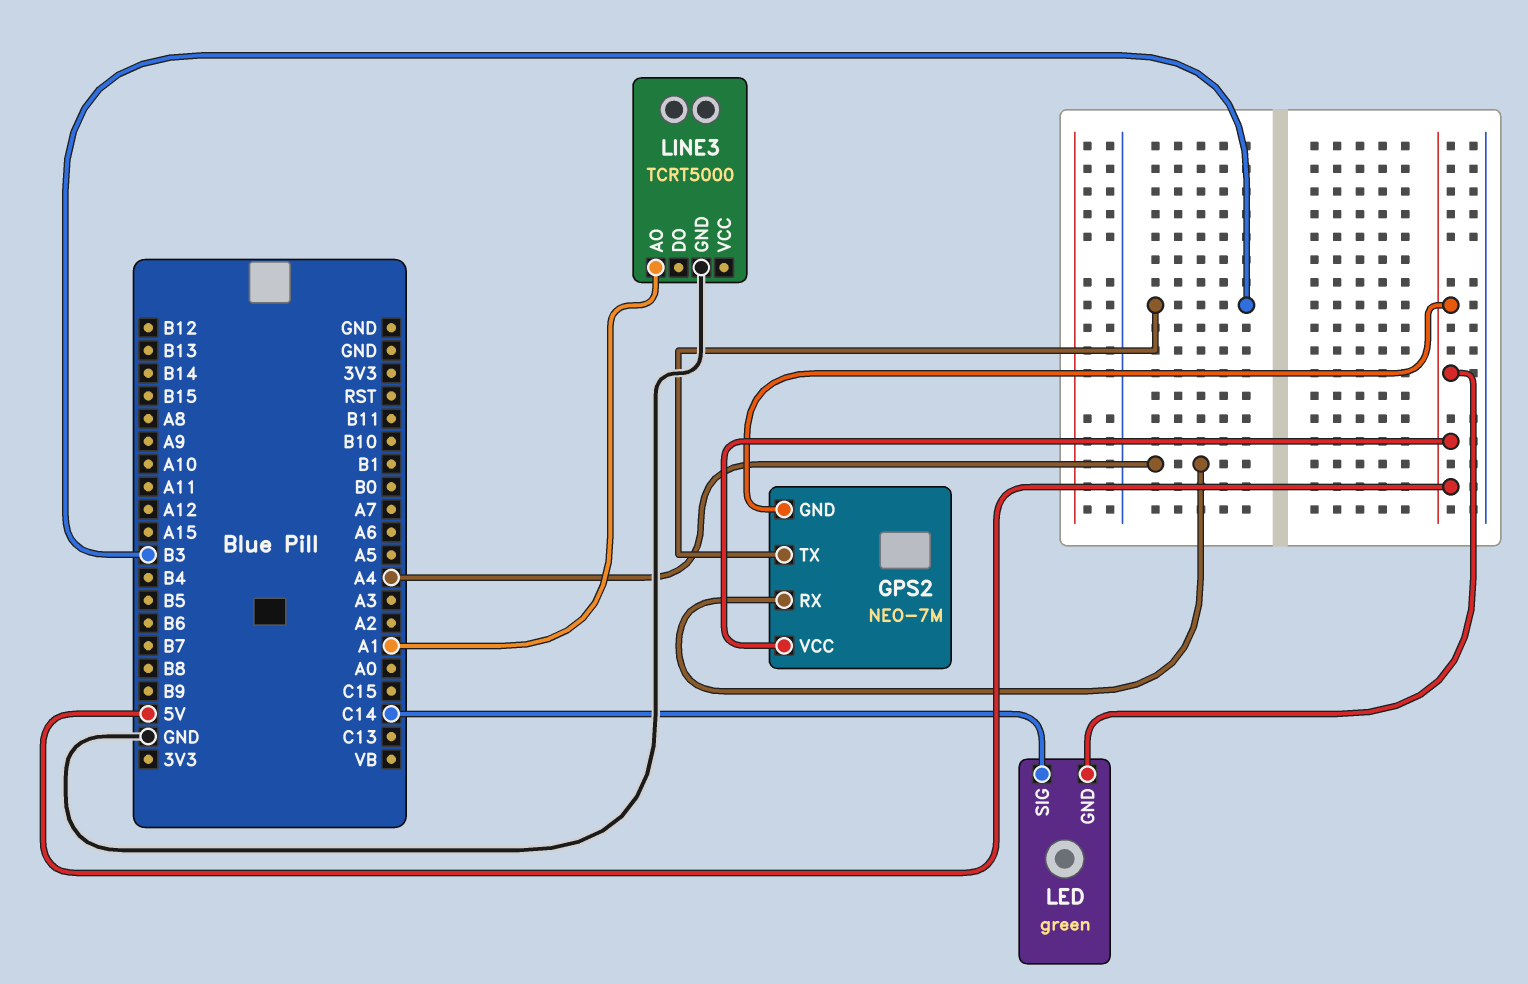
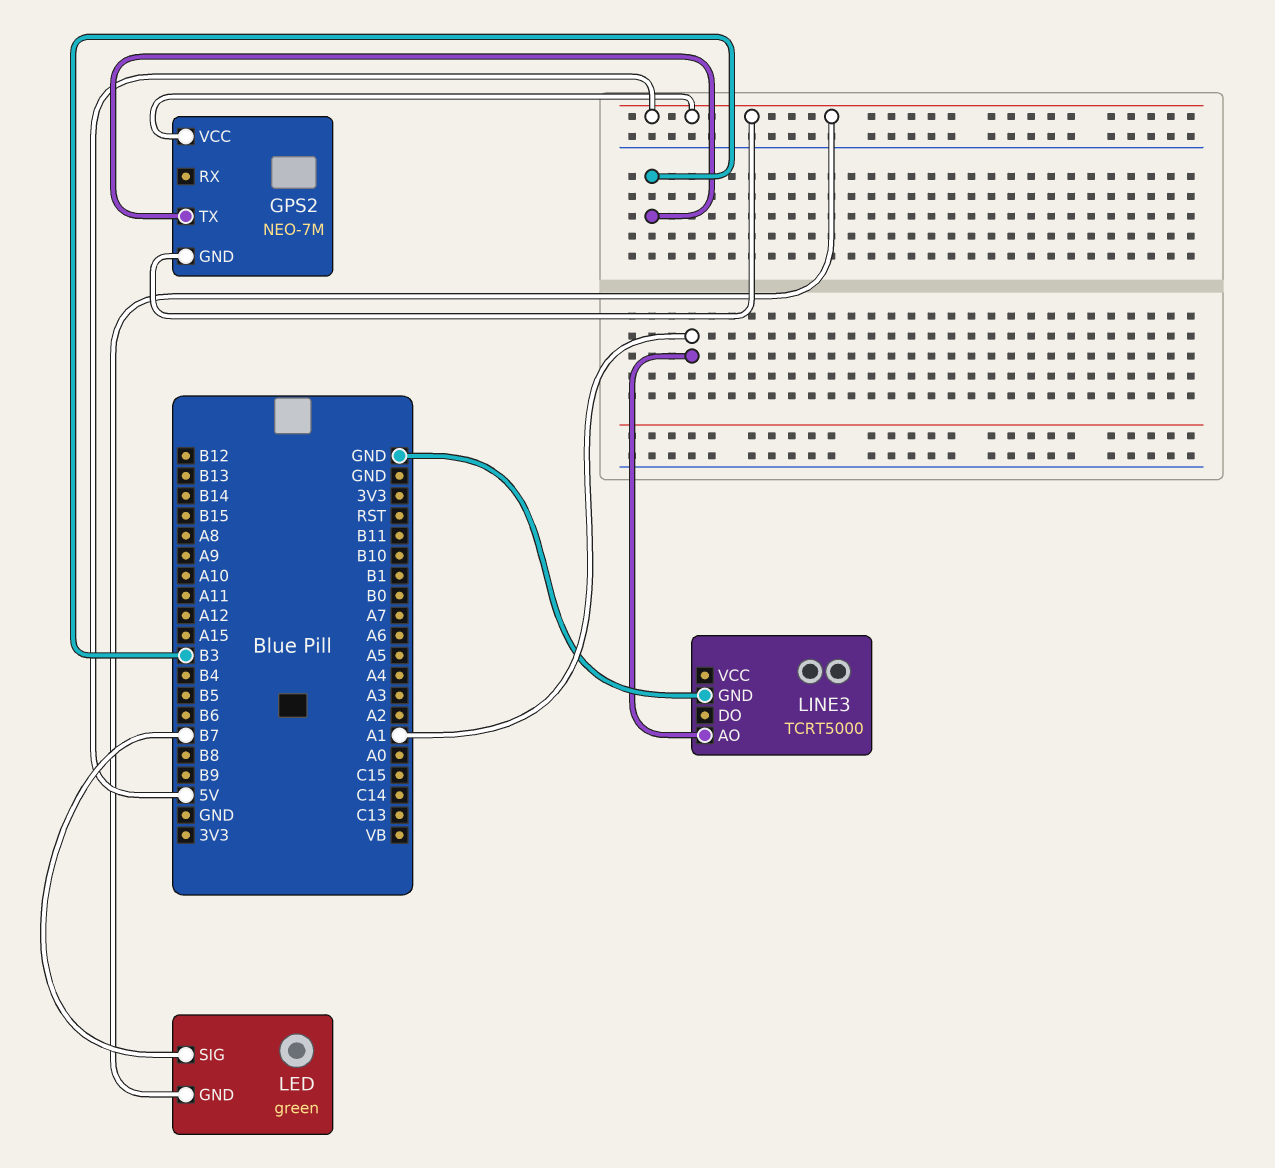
GPS2 pin RX: A4 -> none
LED pin SIG: C14 -> B7

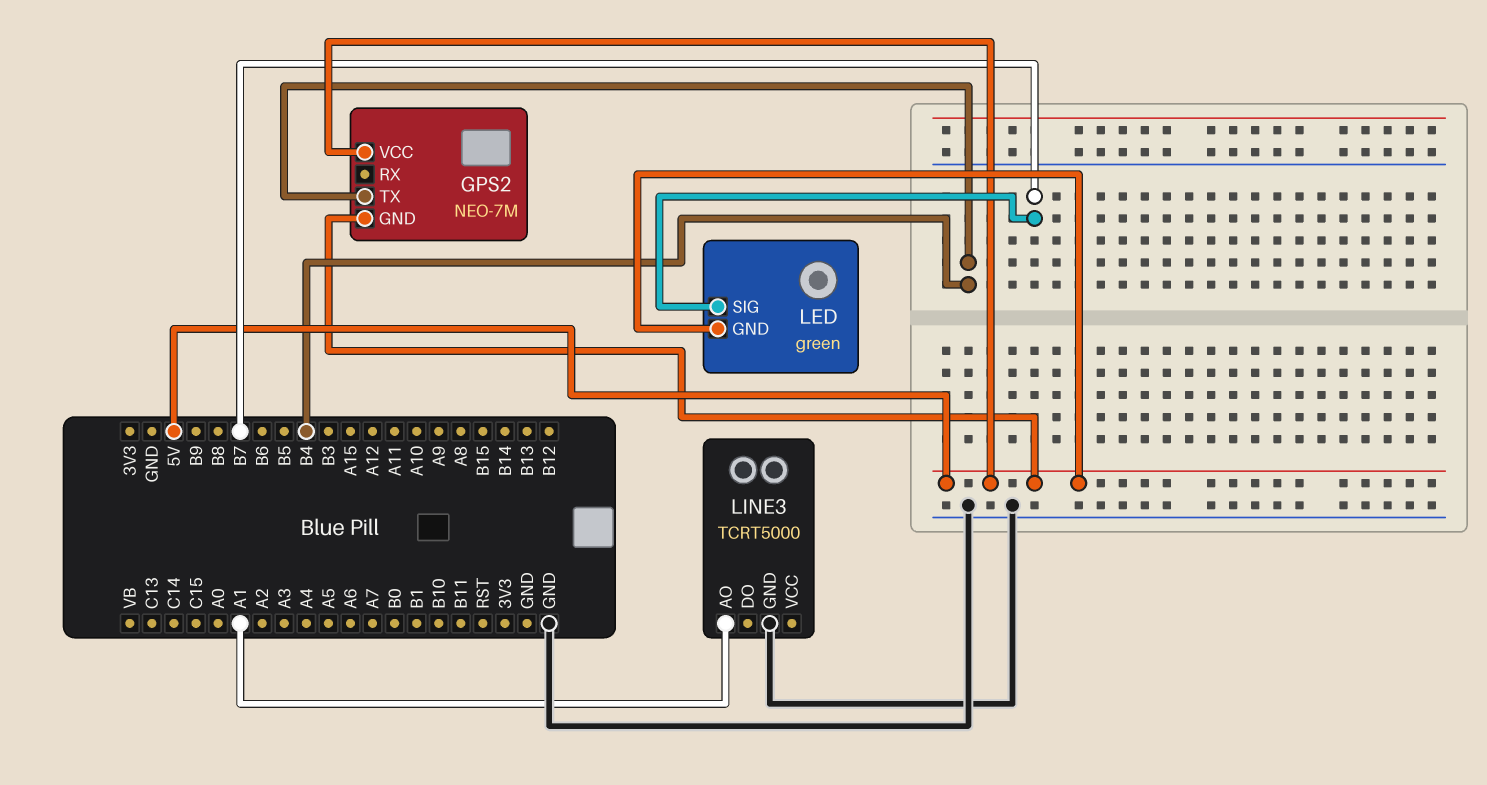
GPS2 pin TX: B3 -> B4

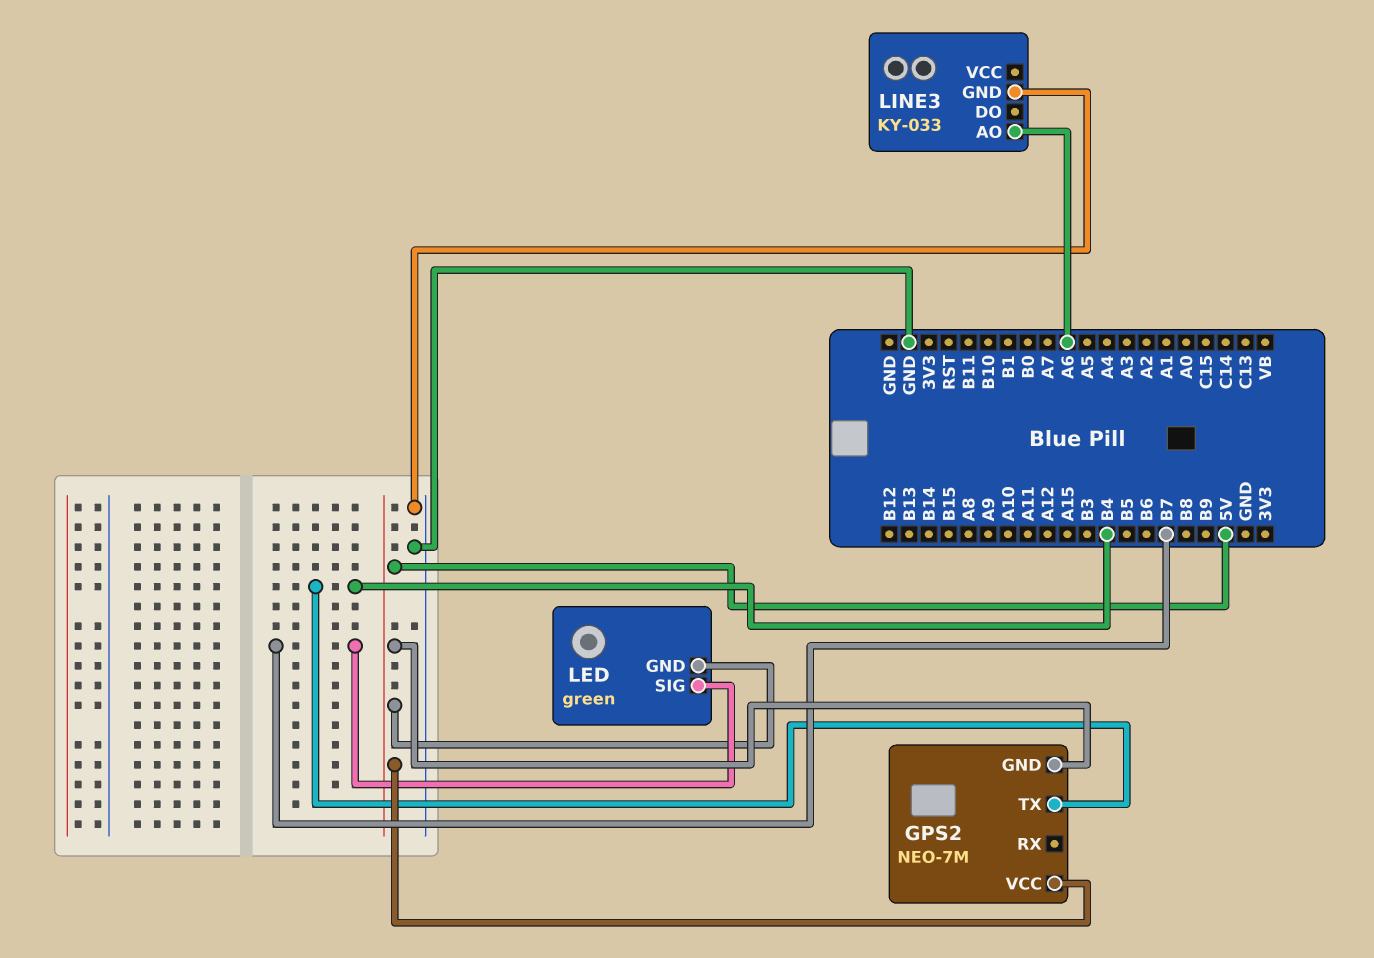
LINE3: TCRT5000 -> KY-033
LINE3 pin AO: A1 -> A6

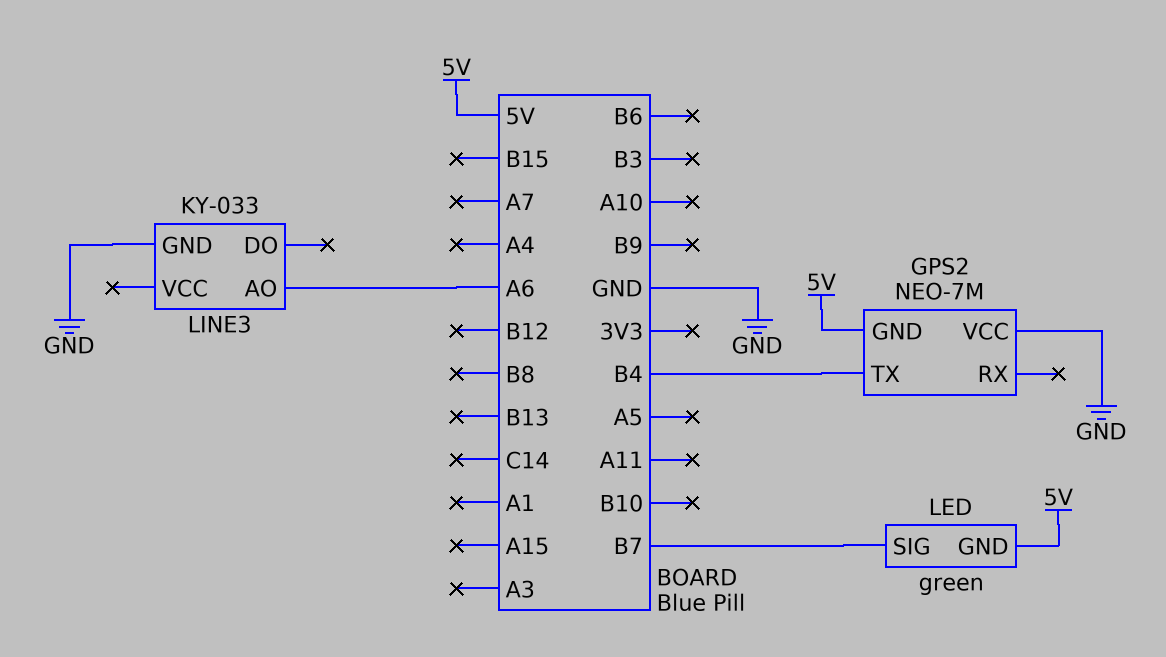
GPS2 pin VCC: 5V -> GND

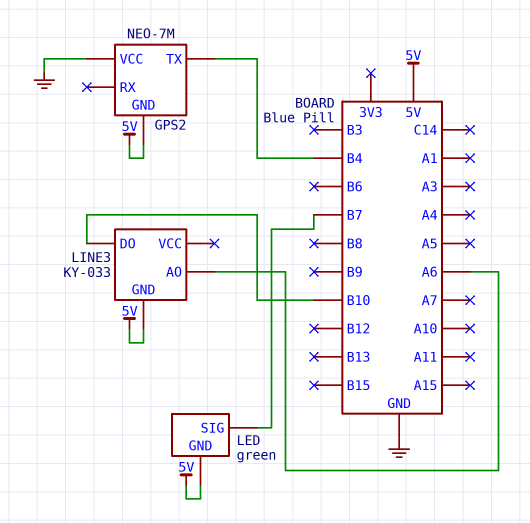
LINE3 pin DO: none -> B10
LINE3 pin GND: GND -> 5V

